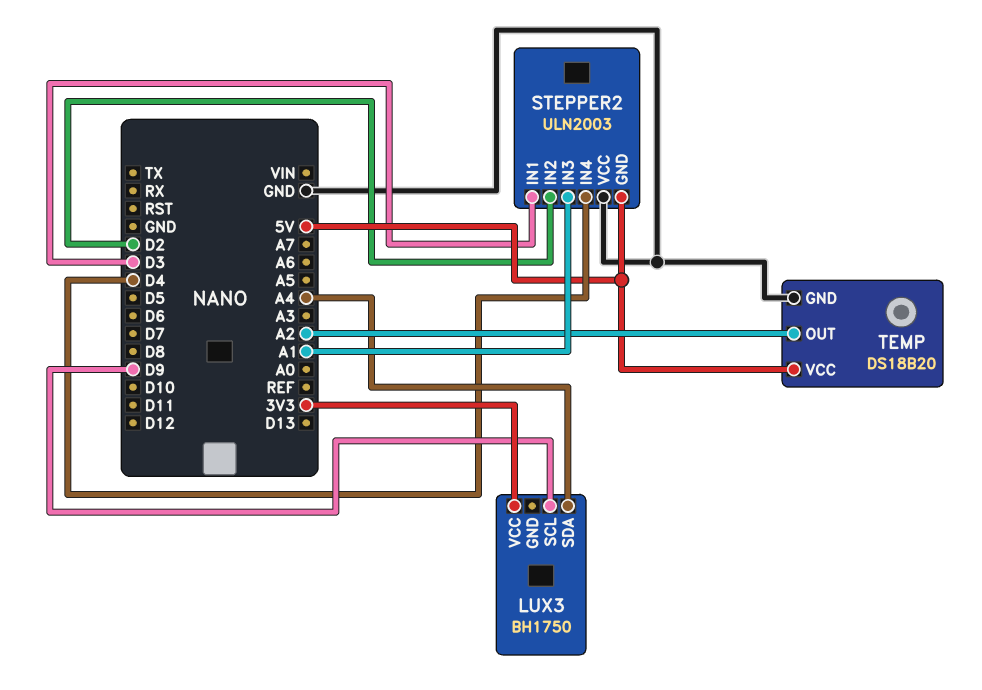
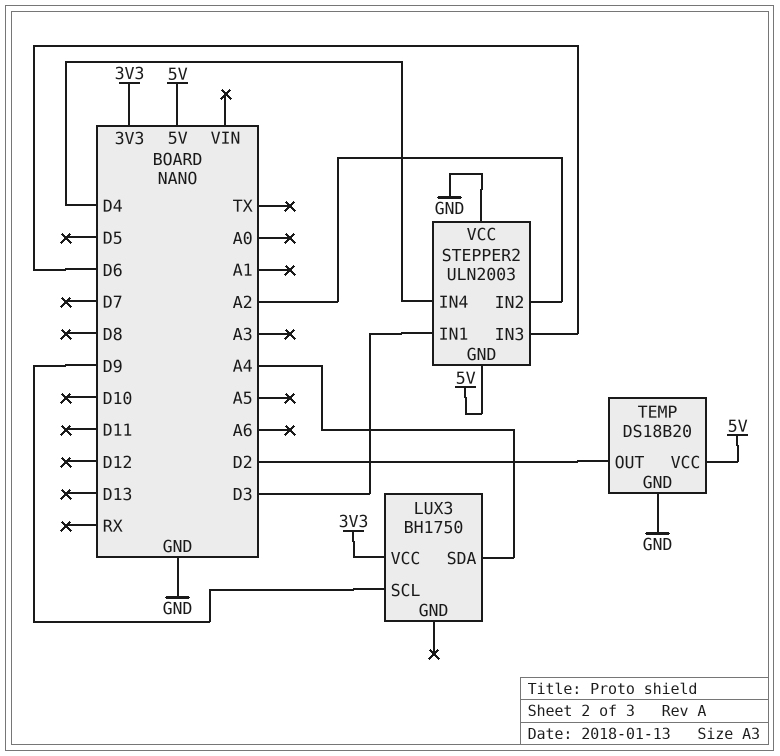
STEPPER2 pin IN2: D2 -> A2
STEPPER2 pin IN3: A1 -> D6
TEMP pin OUT: A2 -> D2

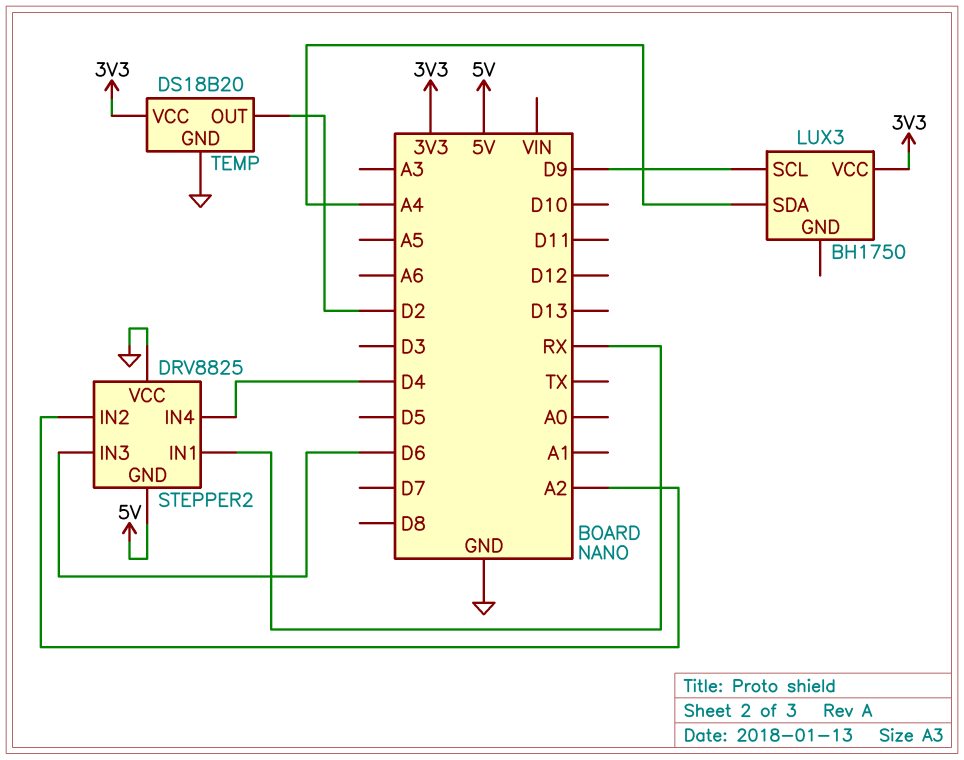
STEPPER2: ULN2003 -> DRV8825
STEPPER2 pin IN1: D3 -> RX
TEMP pin VCC: 5V -> 3V3

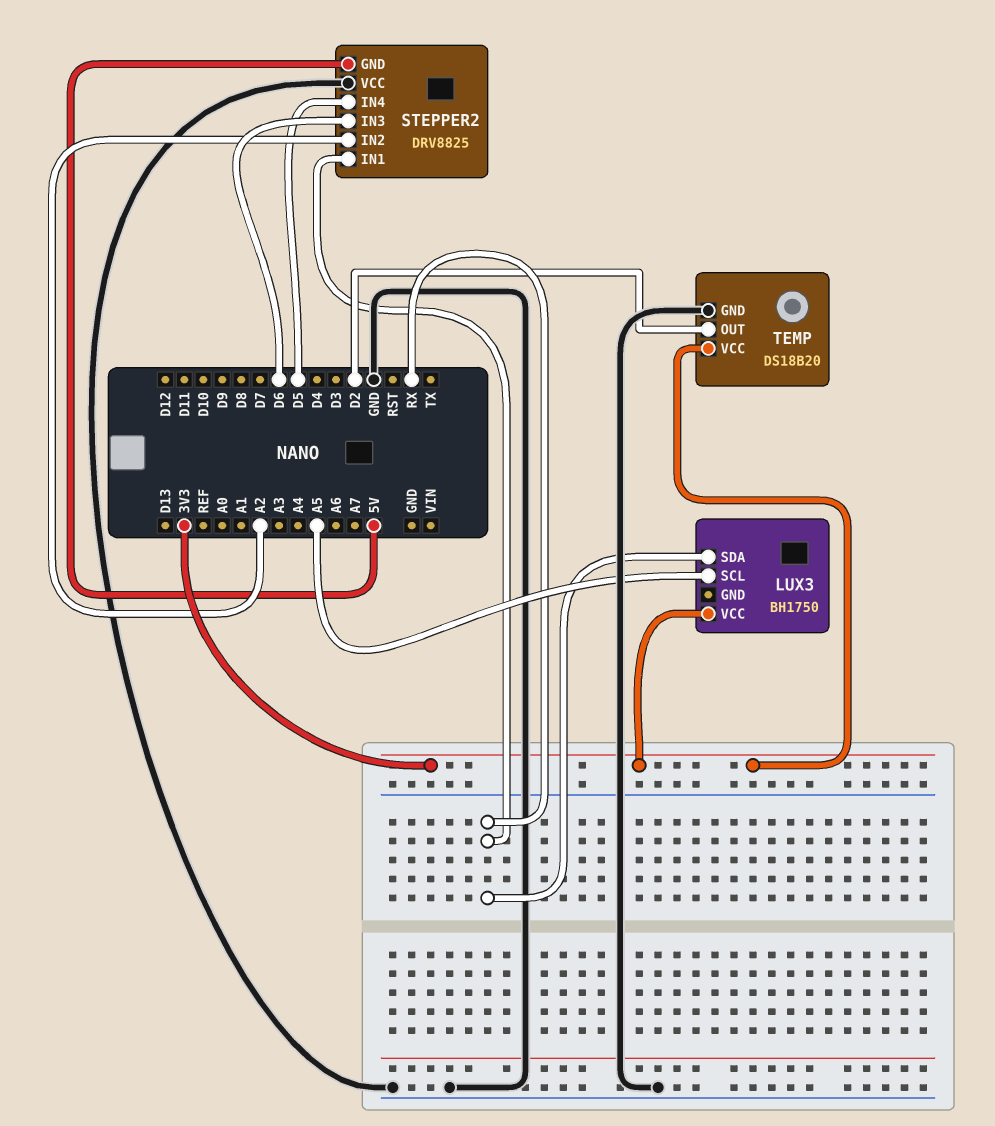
LUX3 pin SCL: D9 -> A5
LUX3 pin SDA: A4 -> RX
STEPPER2 pin IN4: D4 -> D5

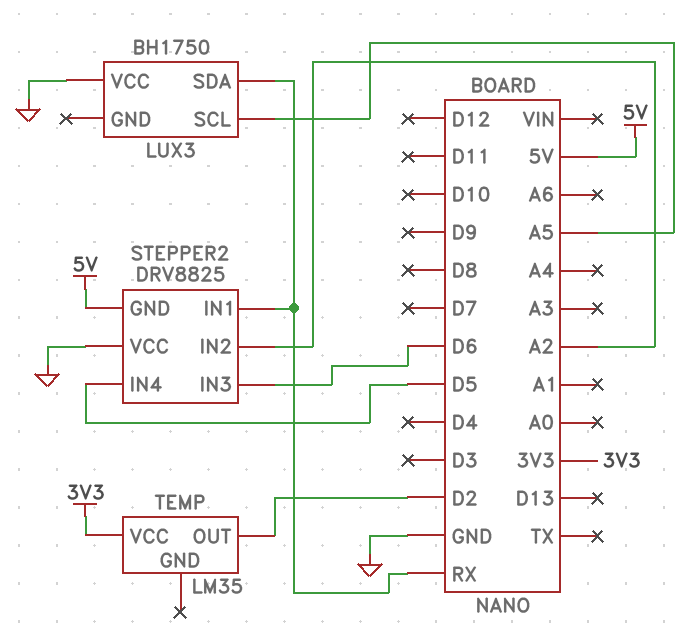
LUX3 pin VCC: 3V3 -> GND
TEMP: DS18B20 -> LM35
TEMP pin GND: GND -> none

